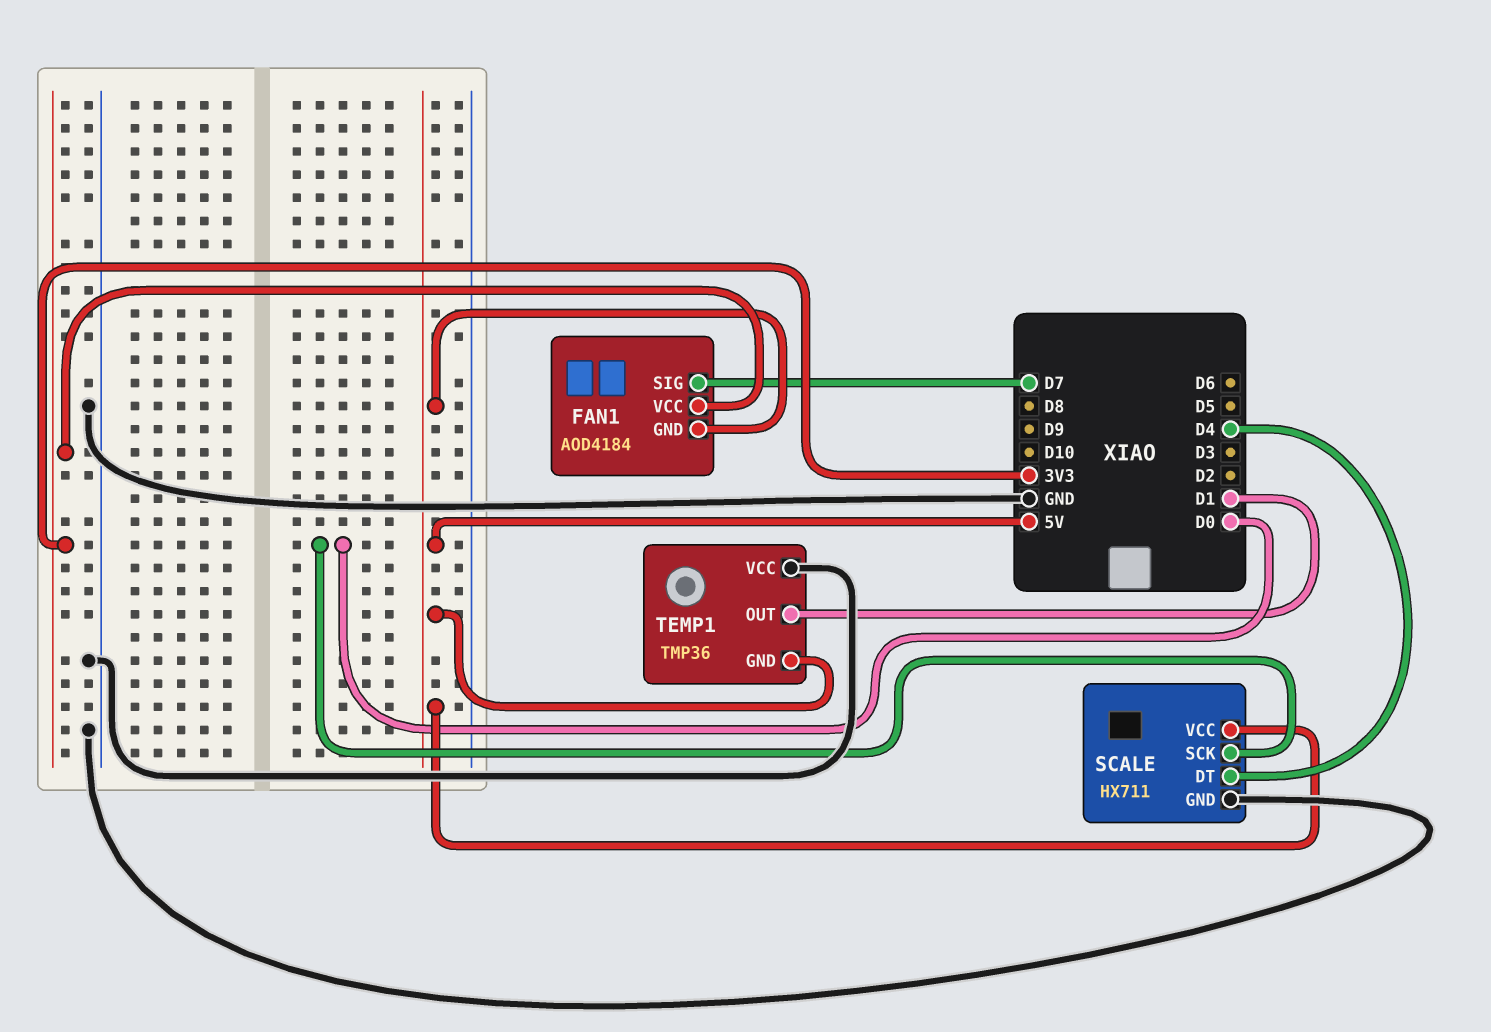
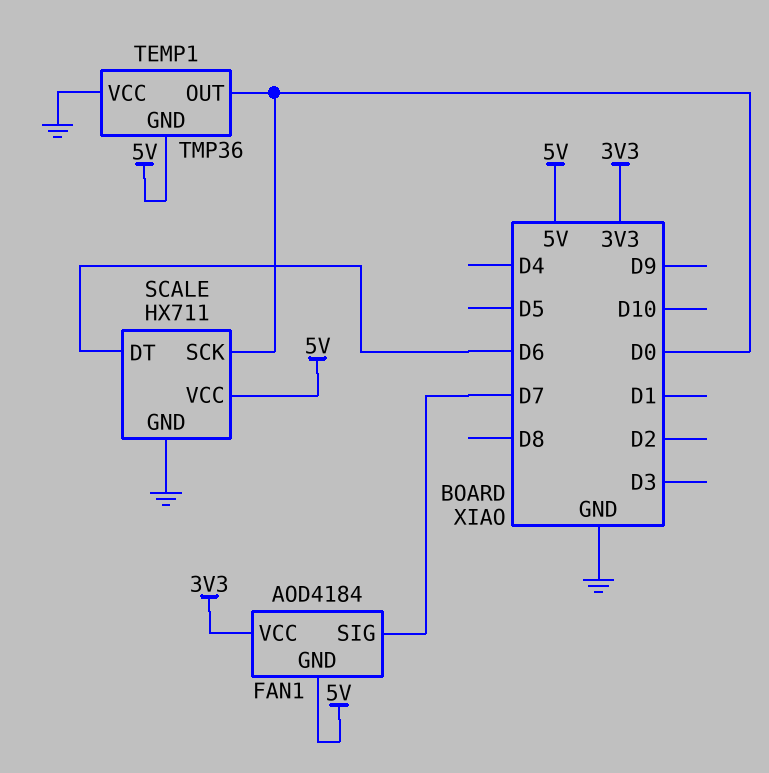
SCALE pin DT: D4 -> D6
TEMP1 pin OUT: D1 -> D0

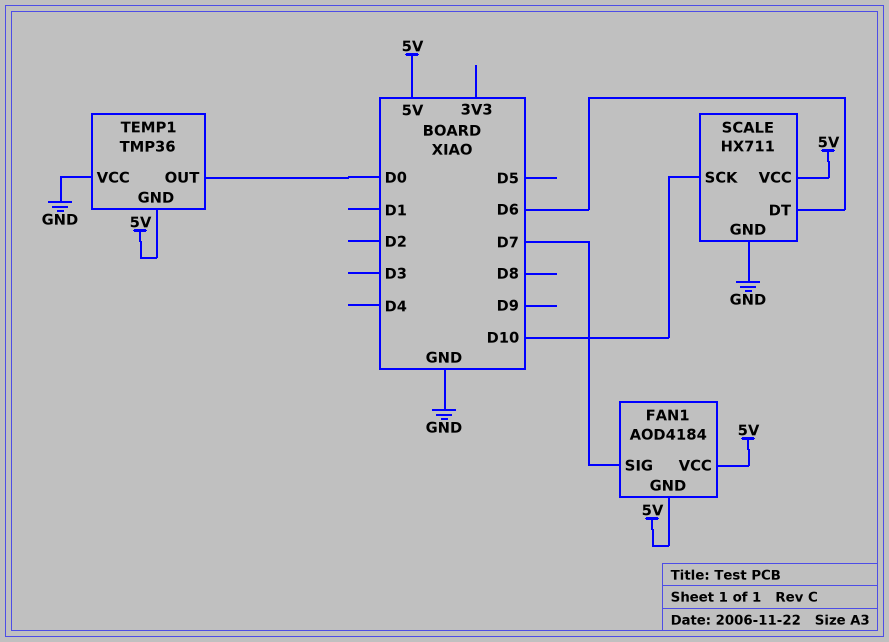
FAN1 pin VCC: 3V3 -> 5V
SCALE pin SCK: D0 -> D10

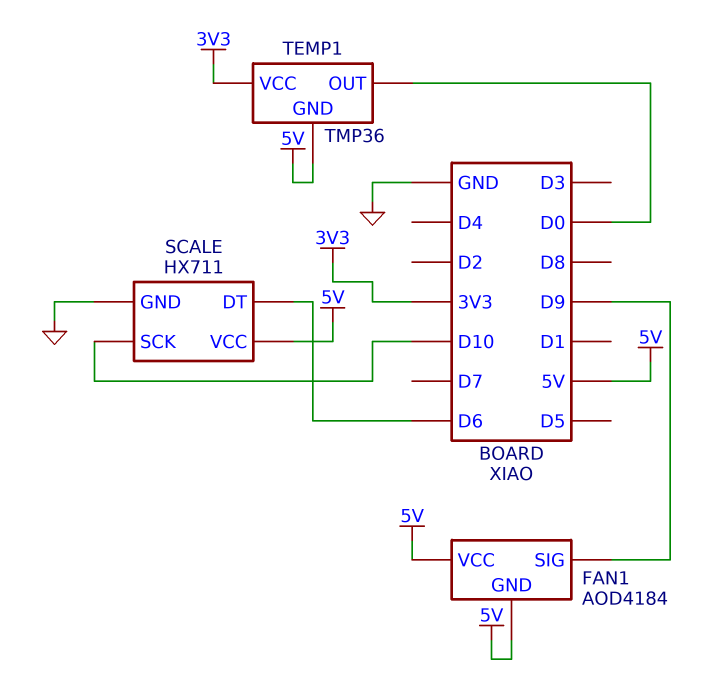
FAN1 pin SIG: D7 -> D9
TEMP1 pin VCC: GND -> 3V3

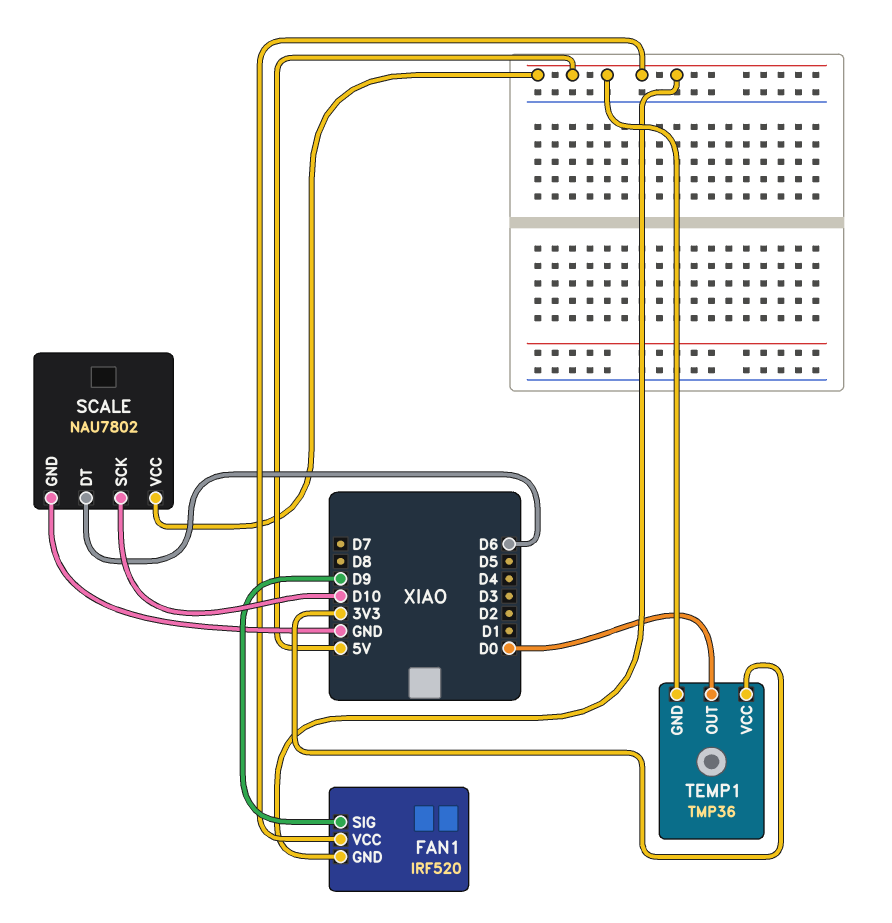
FAN1: AOD4184 -> IRF520
SCALE: HX711 -> NAU7802

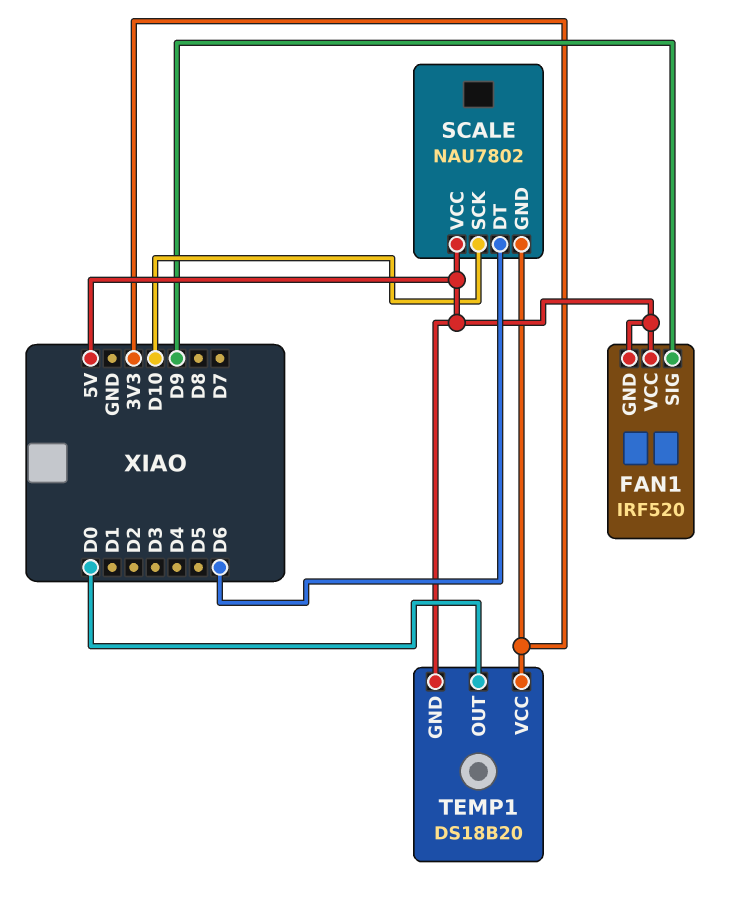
SCALE pin GND: GND -> 3V3
TEMP1: TMP36 -> DS18B20

